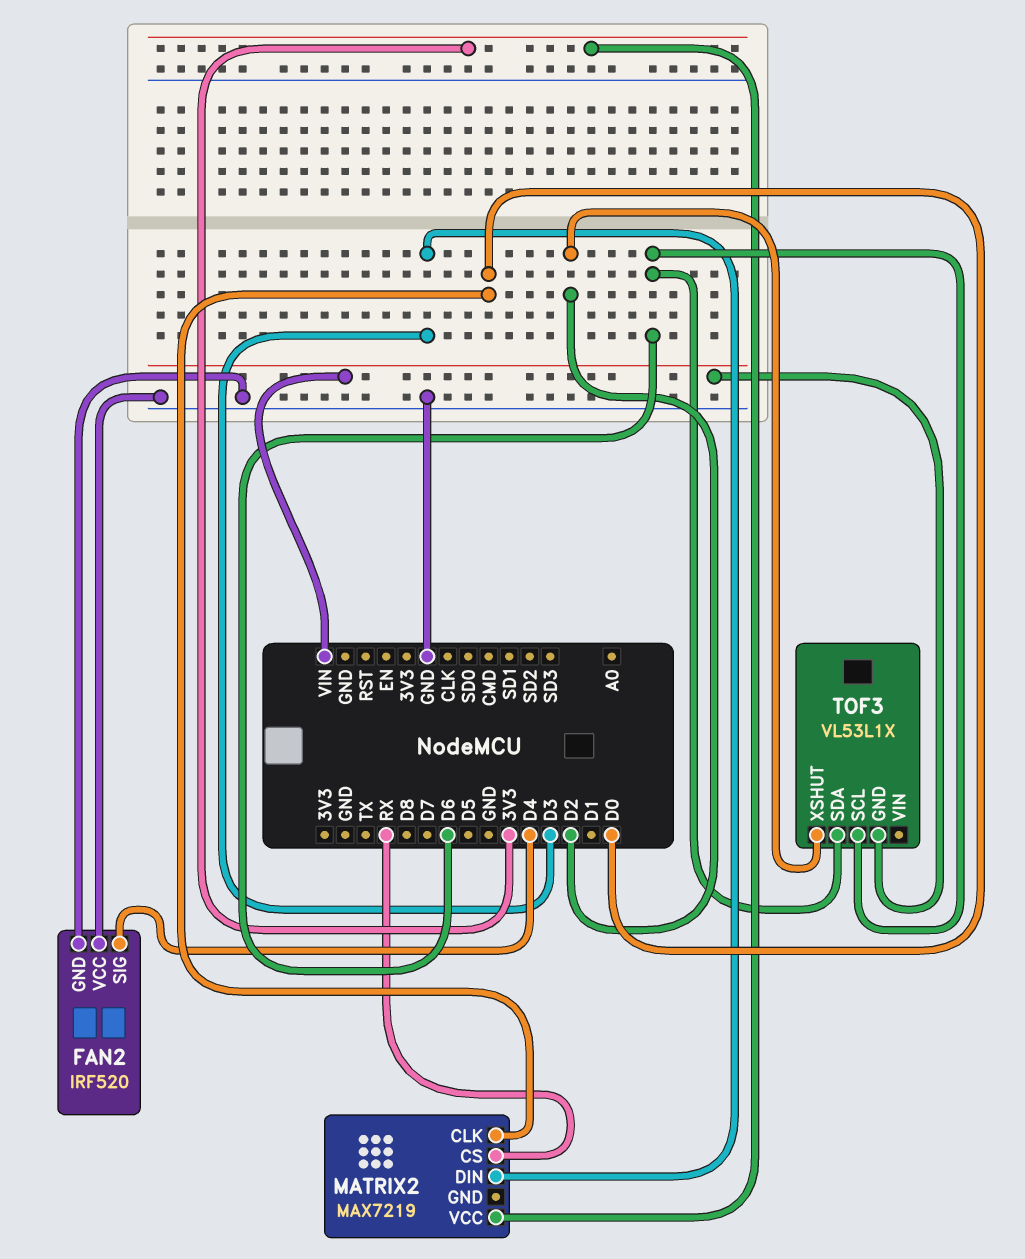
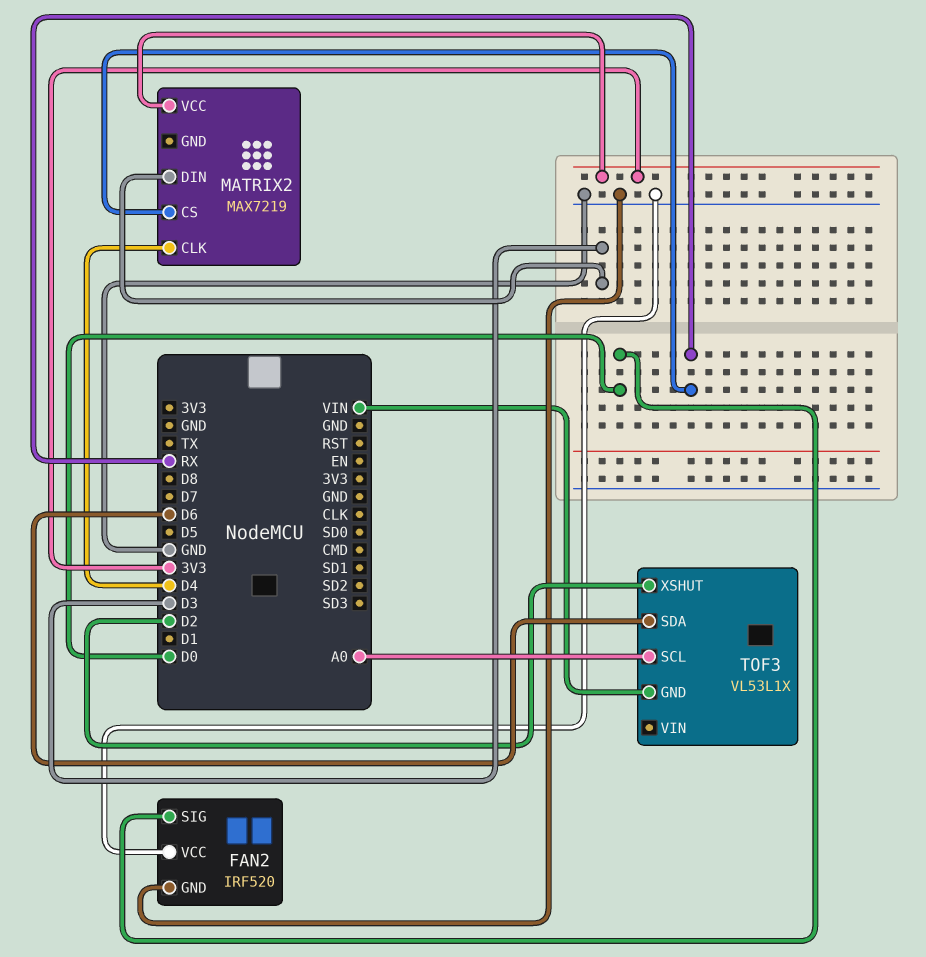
FAN2 pin SIG: D4 -> D0
MATRIX2 pin CLK: D0 -> D4
TOF3 pin SCL: D6 -> A0

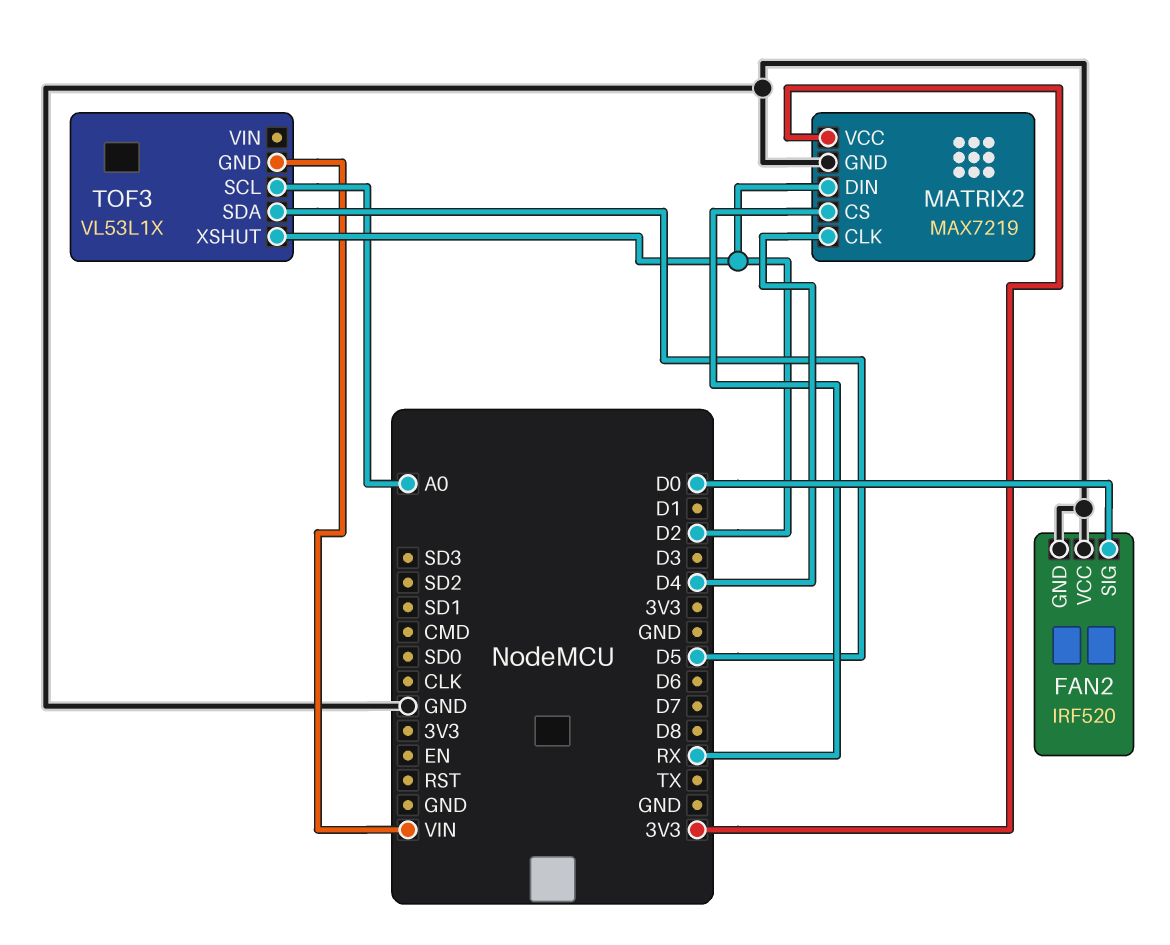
MATRIX2 pin DIN: D3 -> D2
MATRIX2 pin GND: none -> GND
TOF3 pin SDA: D6 -> D5

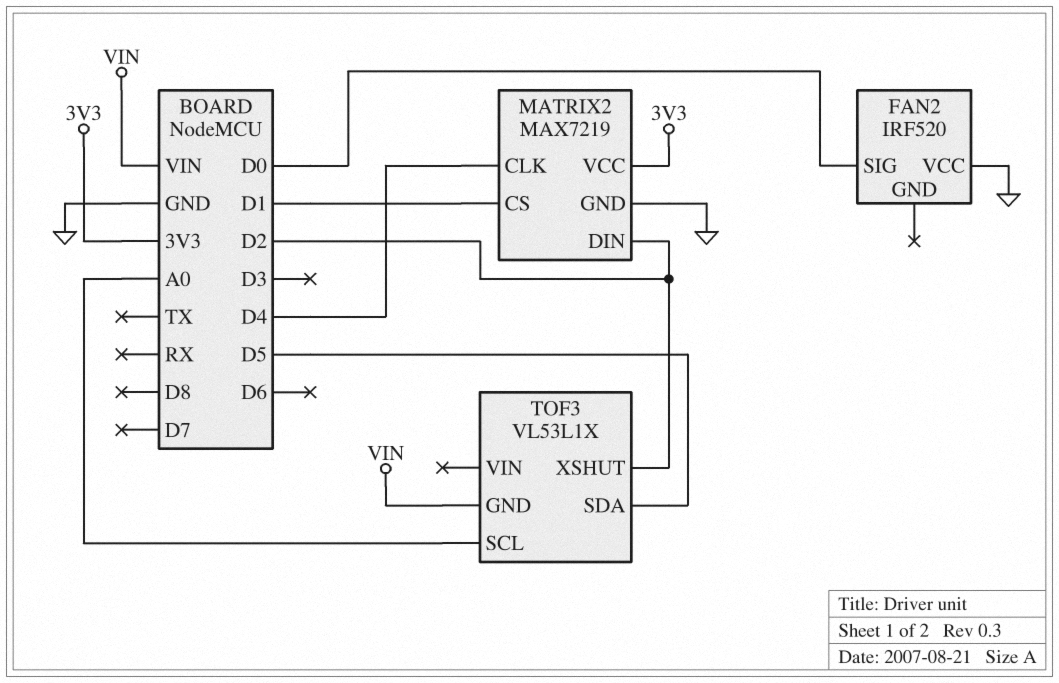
FAN2 pin GND: GND -> none
MATRIX2 pin CS: RX -> D1

